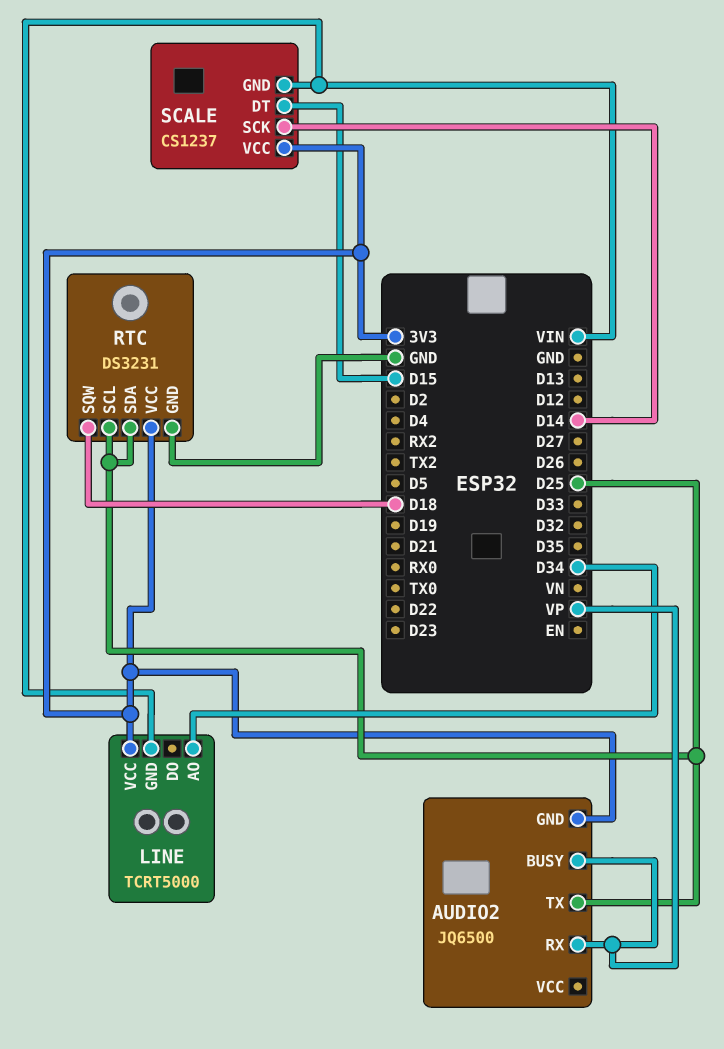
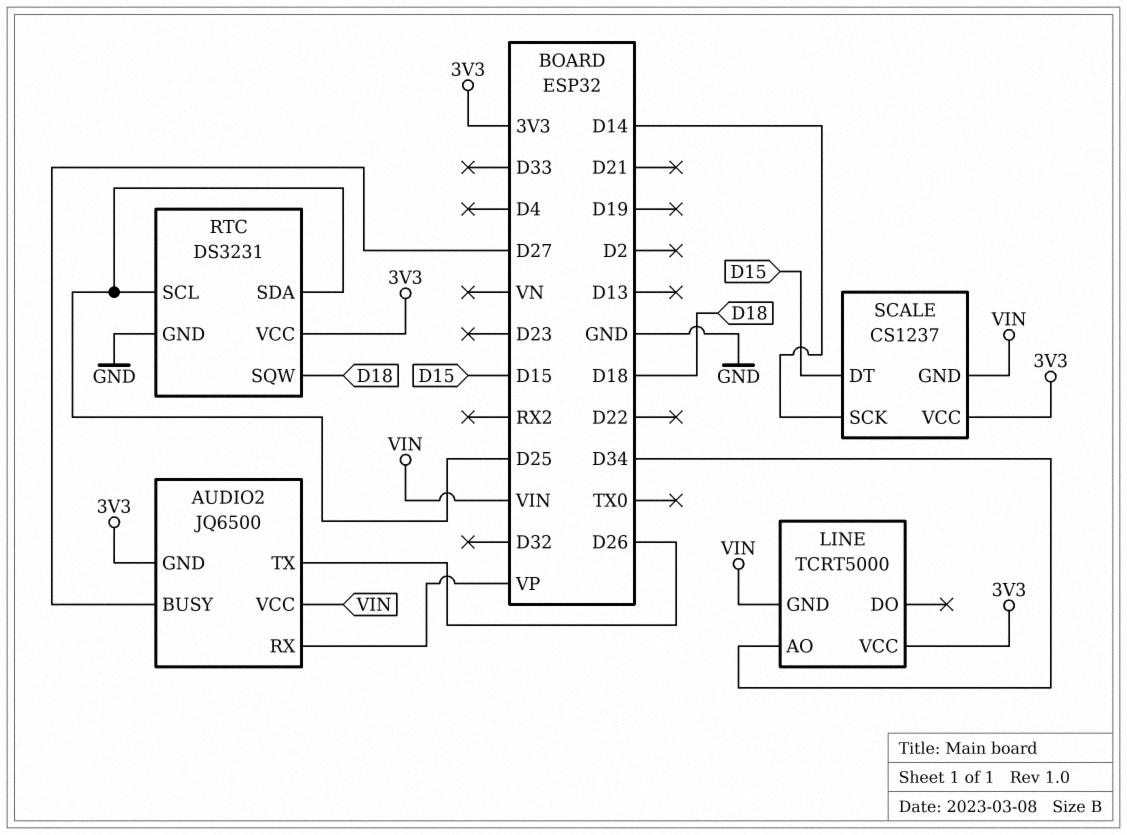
AUDIO2 pin BUSY: VP -> D27
AUDIO2 pin TX: D25 -> D26
AUDIO2 pin VCC: none -> VIN

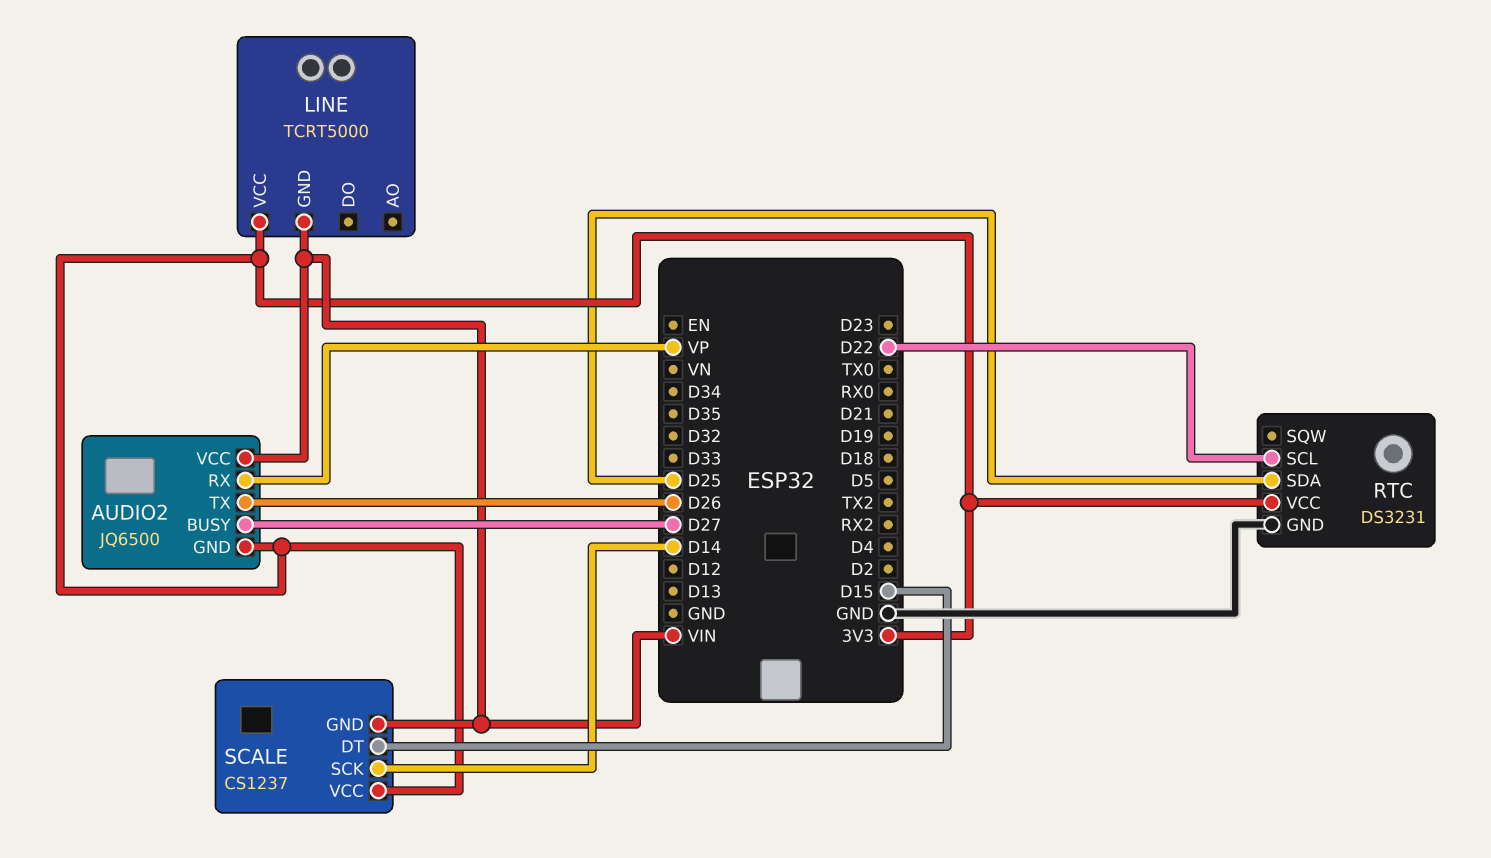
LINE pin AO: D34 -> none
RTC pin SCL: D25 -> D22
RTC pin SQW: D18 -> none

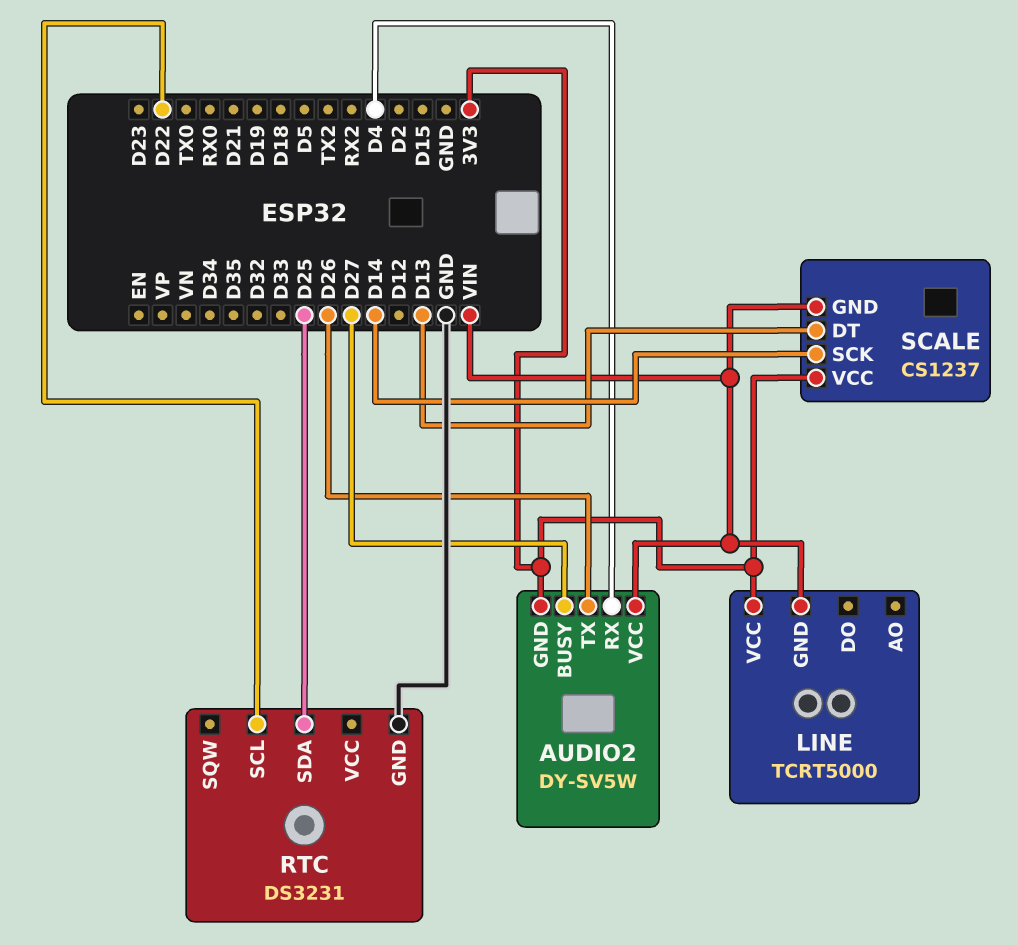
AUDIO2: JQ6500 -> DY-SV5W
AUDIO2 pin RX: VP -> D4
RTC pin VCC: 3V3 -> none
SCALE pin DT: D15 -> D13

